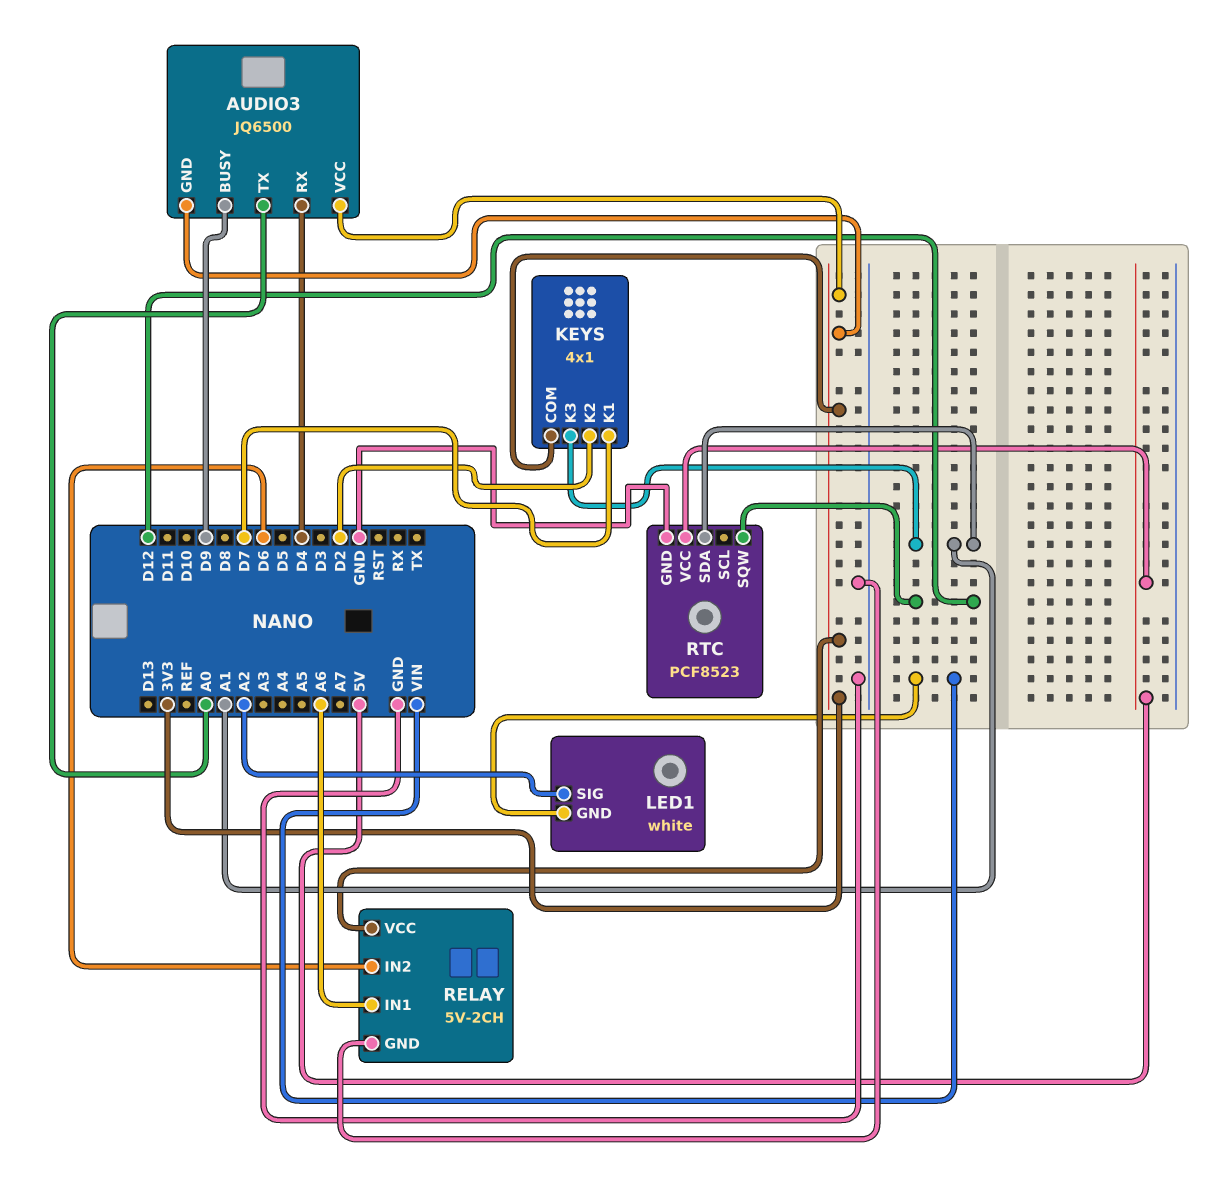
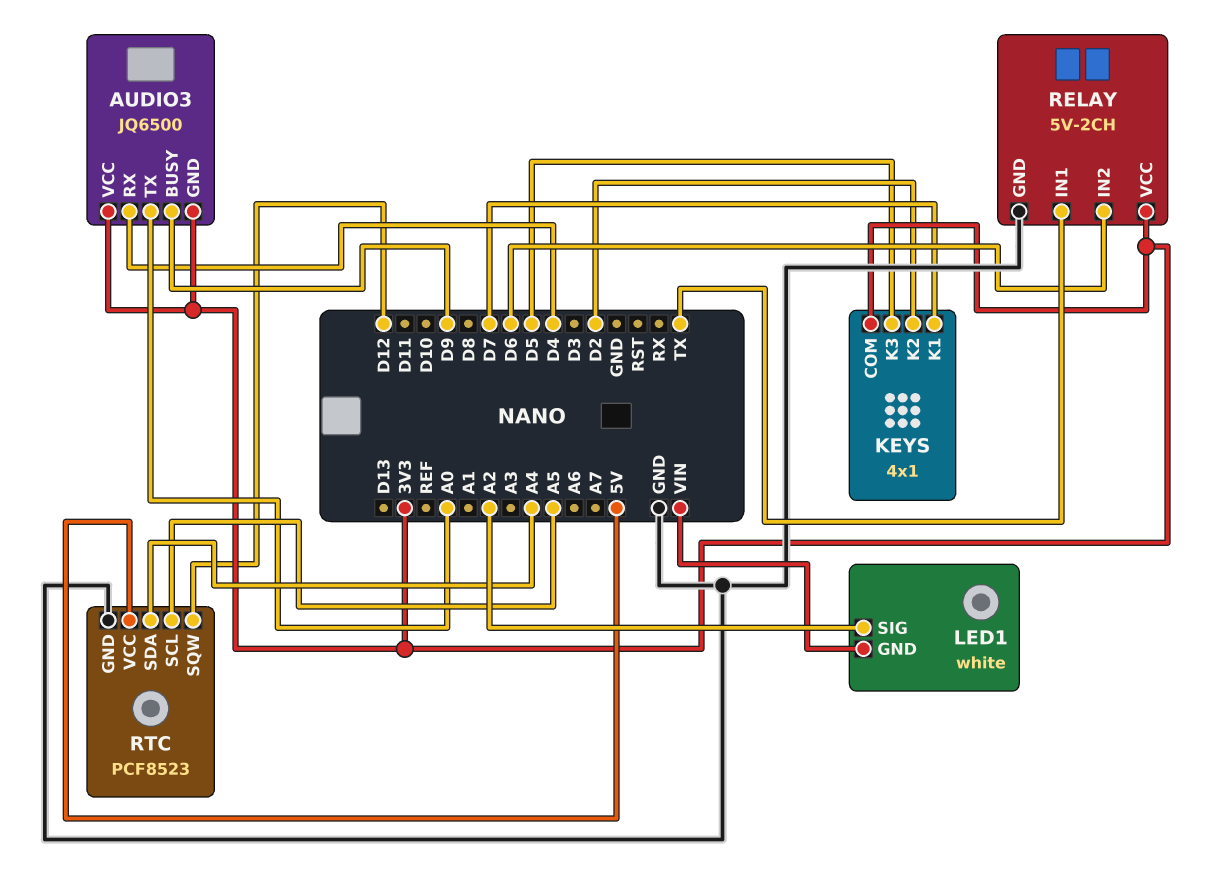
KEYS pin K3: A1 -> D5
RELAY pin IN1: A6 -> TX
RTC pin SCL: none -> A5
RTC pin SDA: A1 -> A4

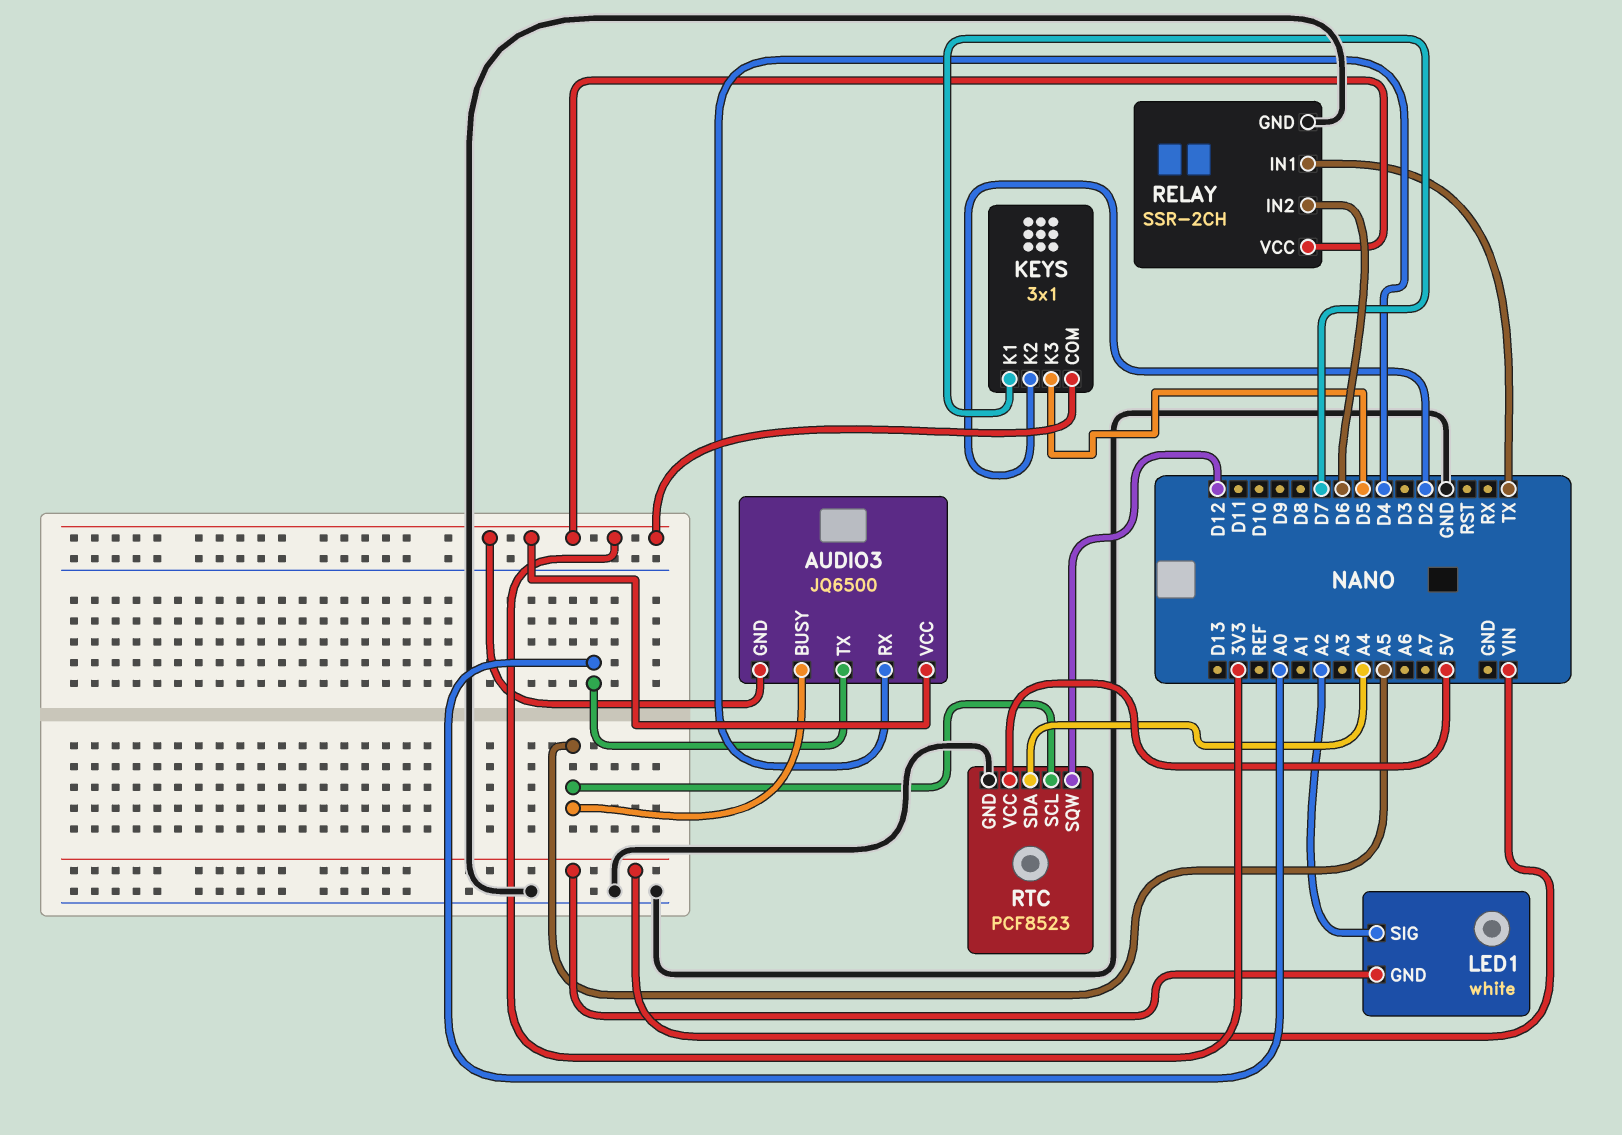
AUDIO3 pin BUSY: D9 -> A5
KEYS: 4x1 -> 3x1
RELAY: 5V-2CH -> SSR-2CH

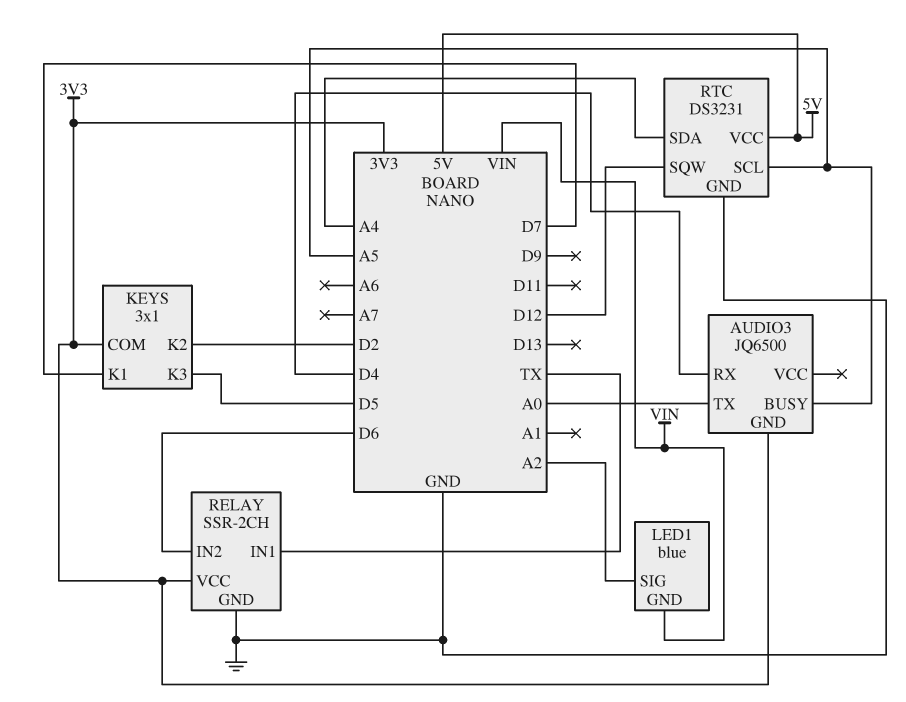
AUDIO3 pin VCC: 3V3 -> none
LED1: white -> blue
RTC: PCF8523 -> DS3231

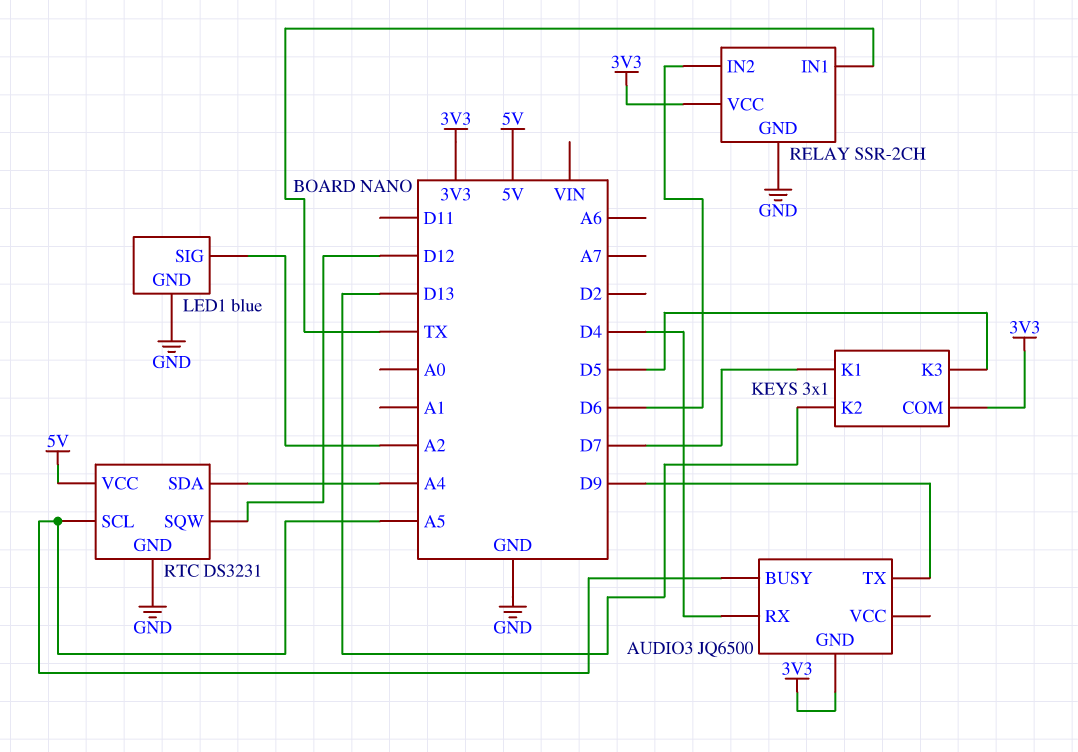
AUDIO3 pin TX: A0 -> D9
KEYS pin K2: D2 -> D13
LED1 pin GND: VIN -> GND

